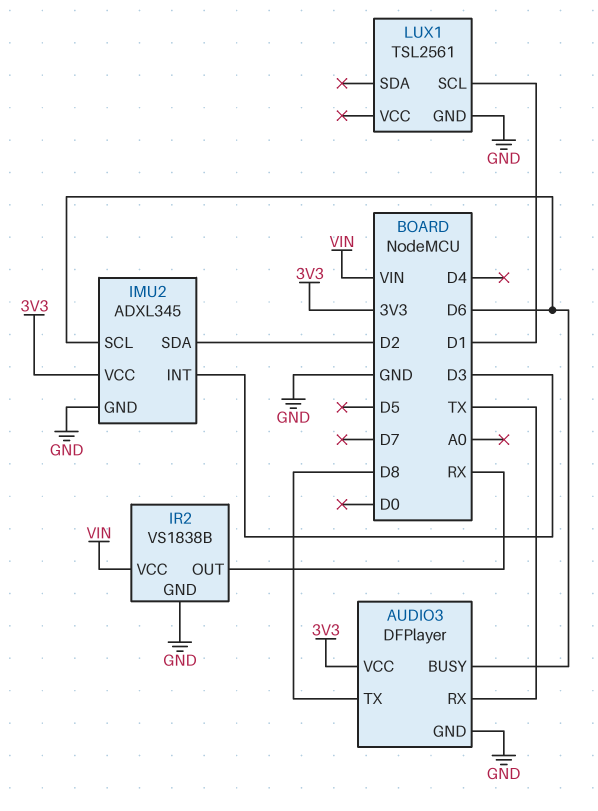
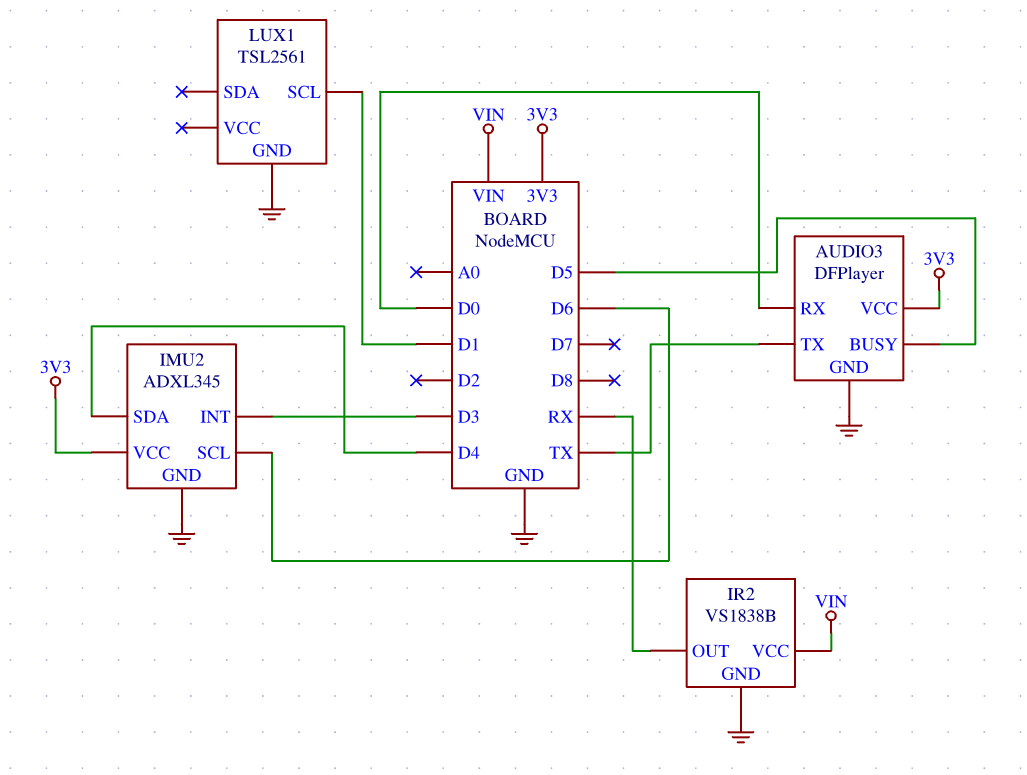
AUDIO3 pin BUSY: D6 -> D5
AUDIO3 pin RX: TX -> D0
AUDIO3 pin TX: D8 -> TX
IMU2 pin SDA: D2 -> D4

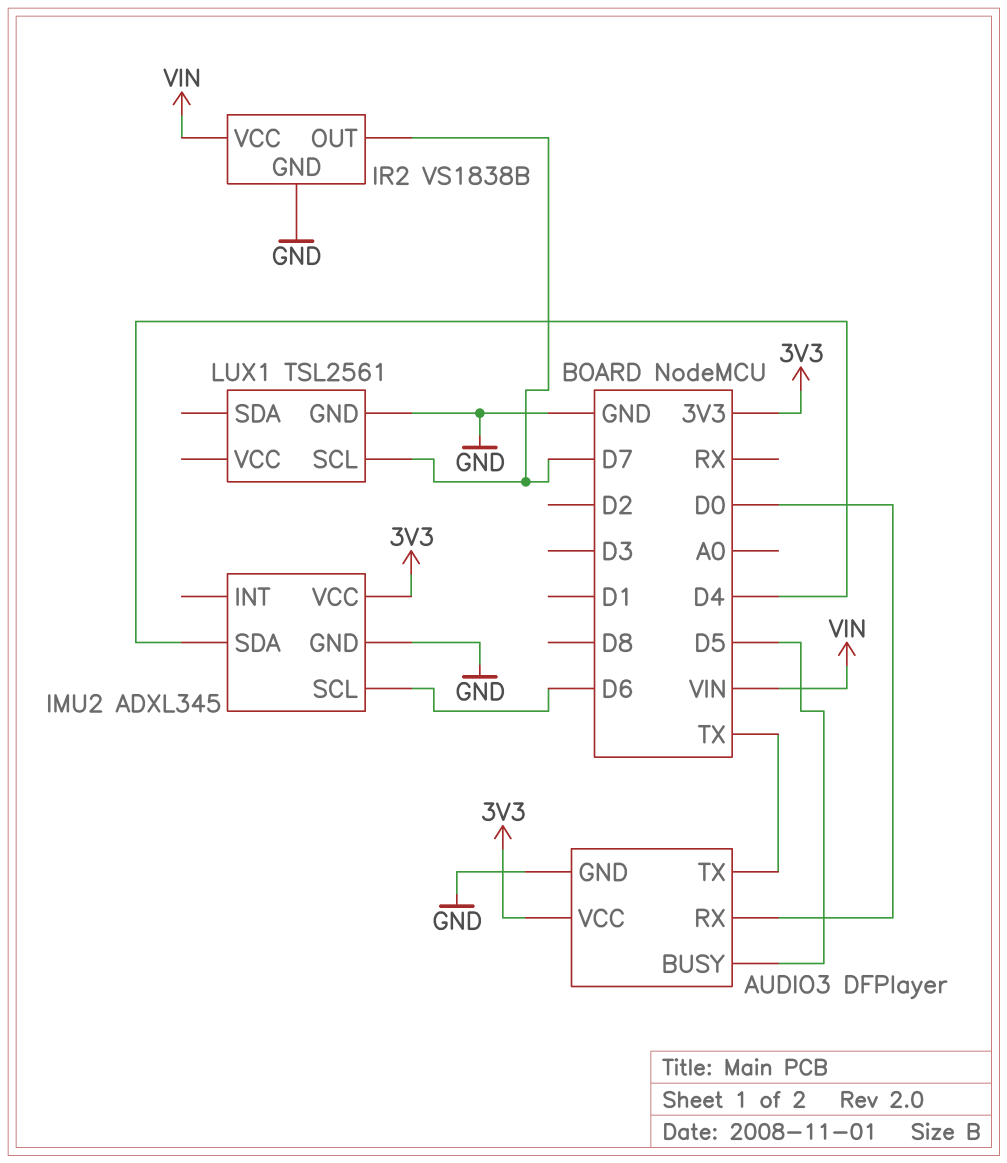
IMU2 pin INT: D3 -> none
IR2 pin OUT: RX -> D7
LUX1 pin SCL: D1 -> D7

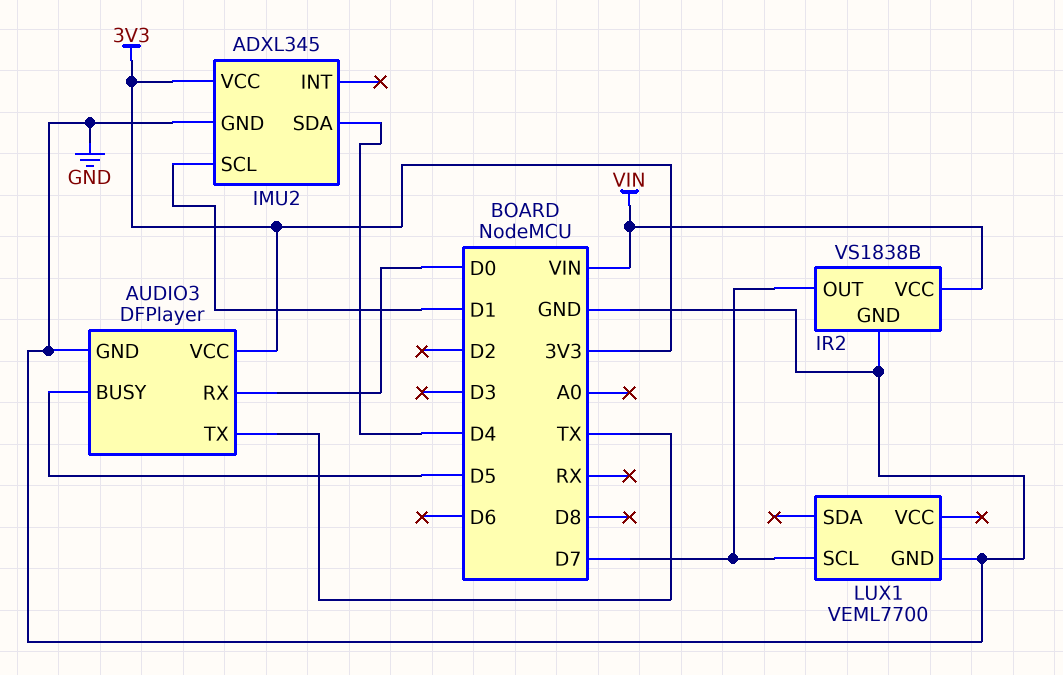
IMU2 pin SCL: D6 -> D1
LUX1: TSL2561 -> VEML7700

